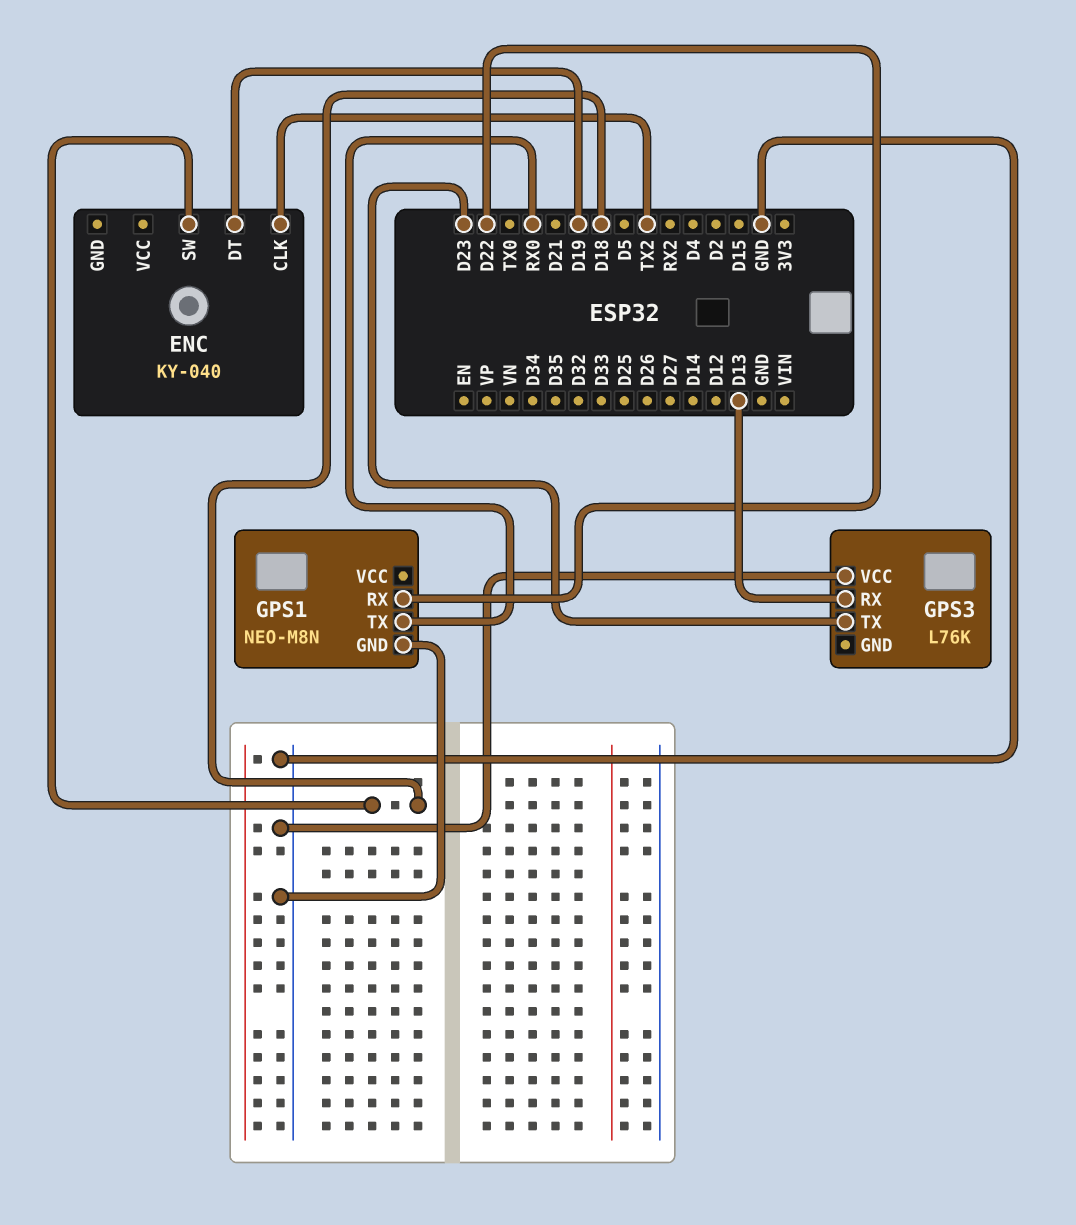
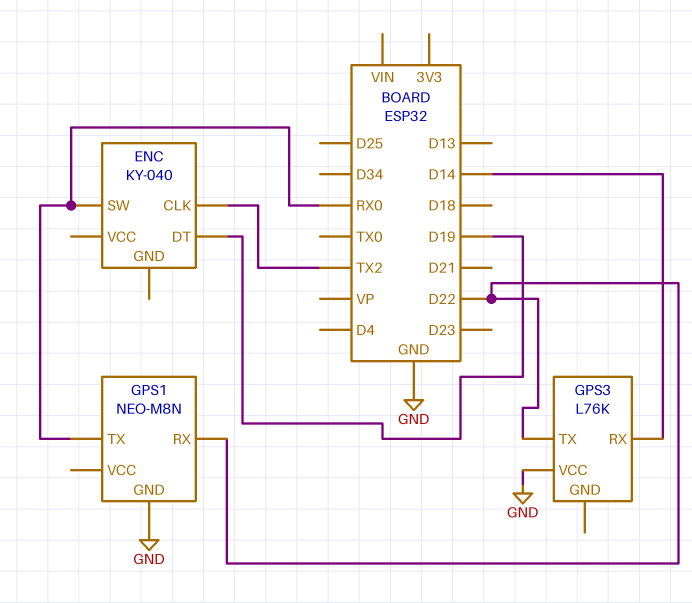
ENC pin SW: D18 -> RX0
GPS3 pin RX: D13 -> D14
GPS3 pin TX: D23 -> D22

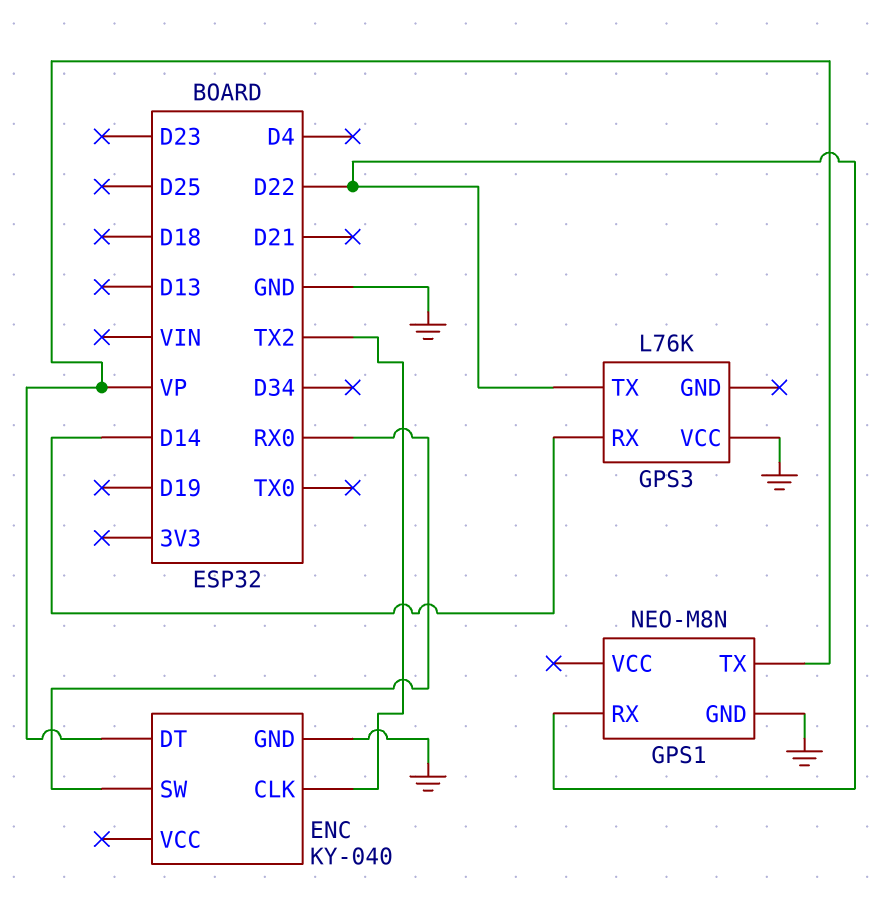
ENC pin DT: D19 -> VP
ENC pin GND: none -> GND
GPS1 pin TX: RX0 -> VP

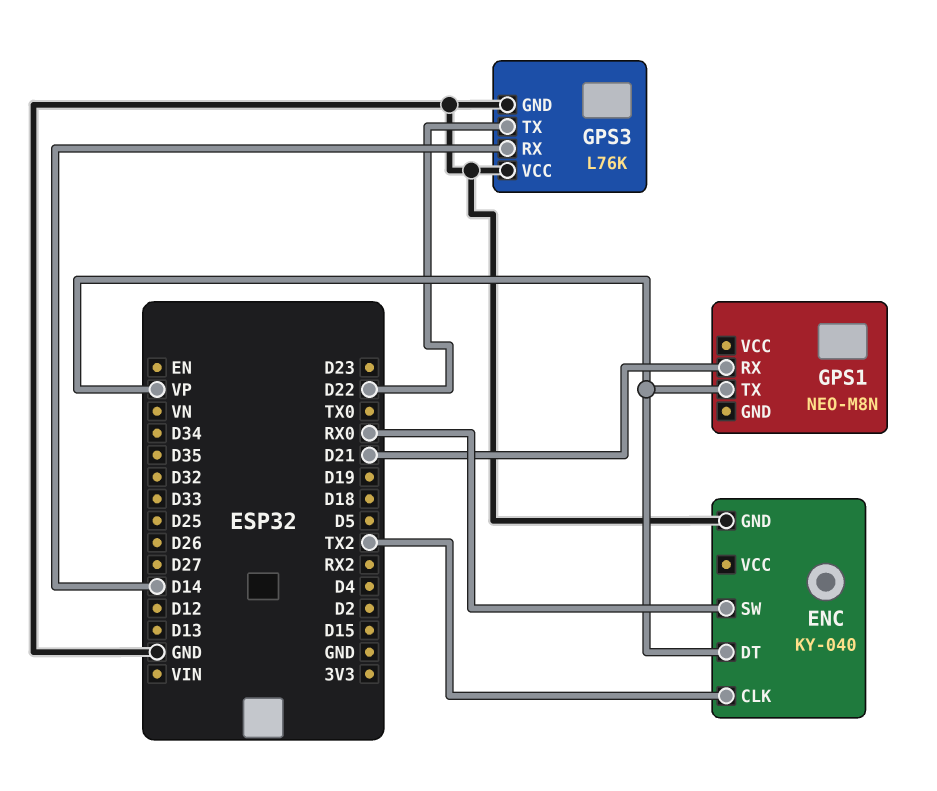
GPS1 pin GND: GND -> none
GPS1 pin RX: D22 -> D21
GPS3 pin GND: none -> GND

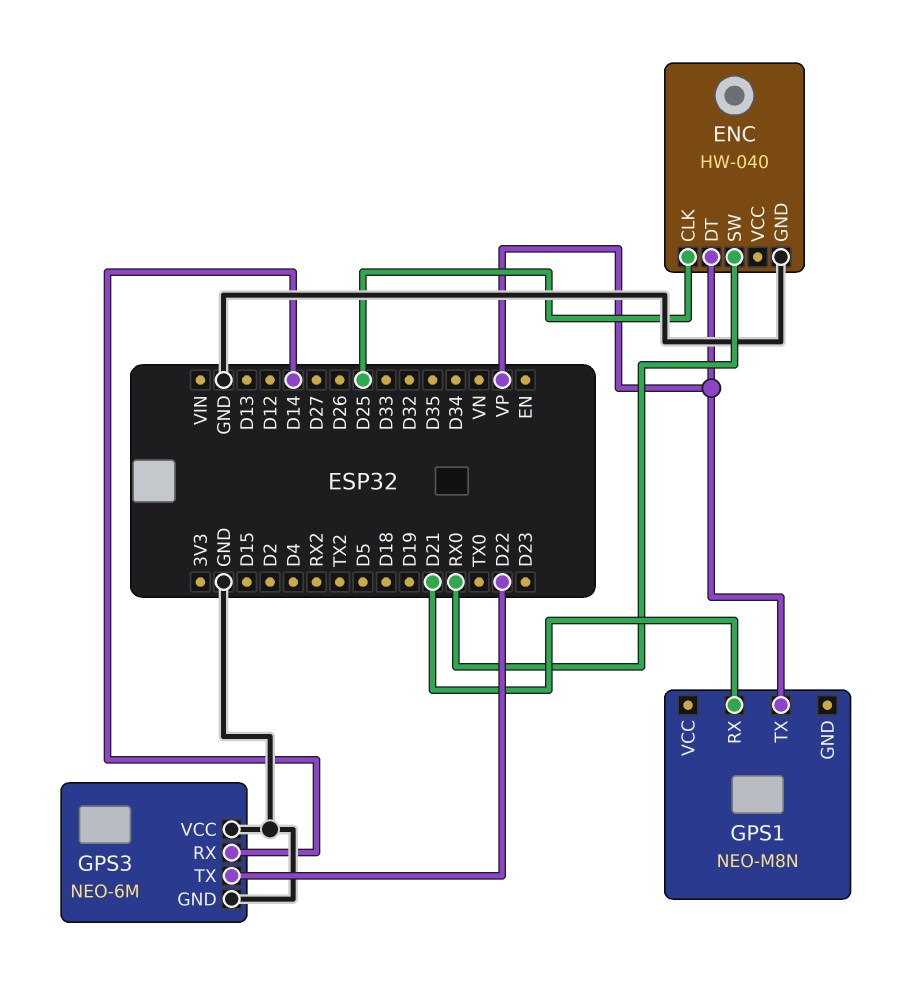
ENC: KY-040 -> HW-040
ENC pin CLK: TX2 -> D25
GPS3: L76K -> NEO-6M

